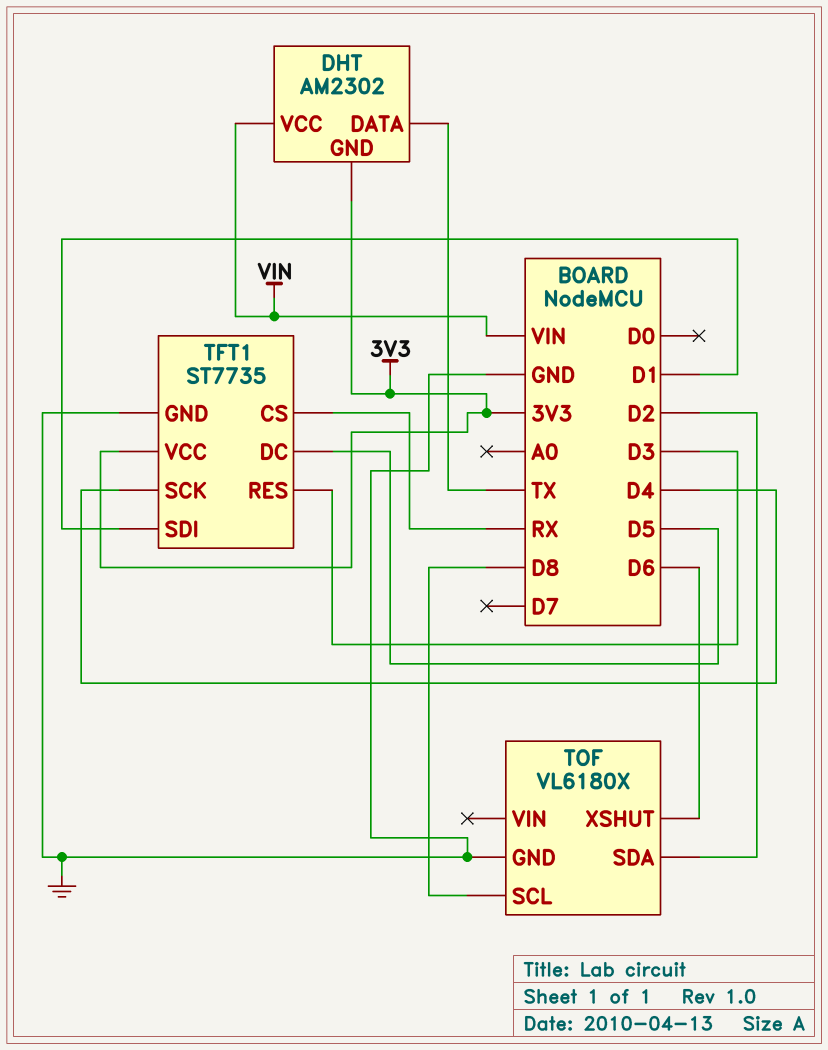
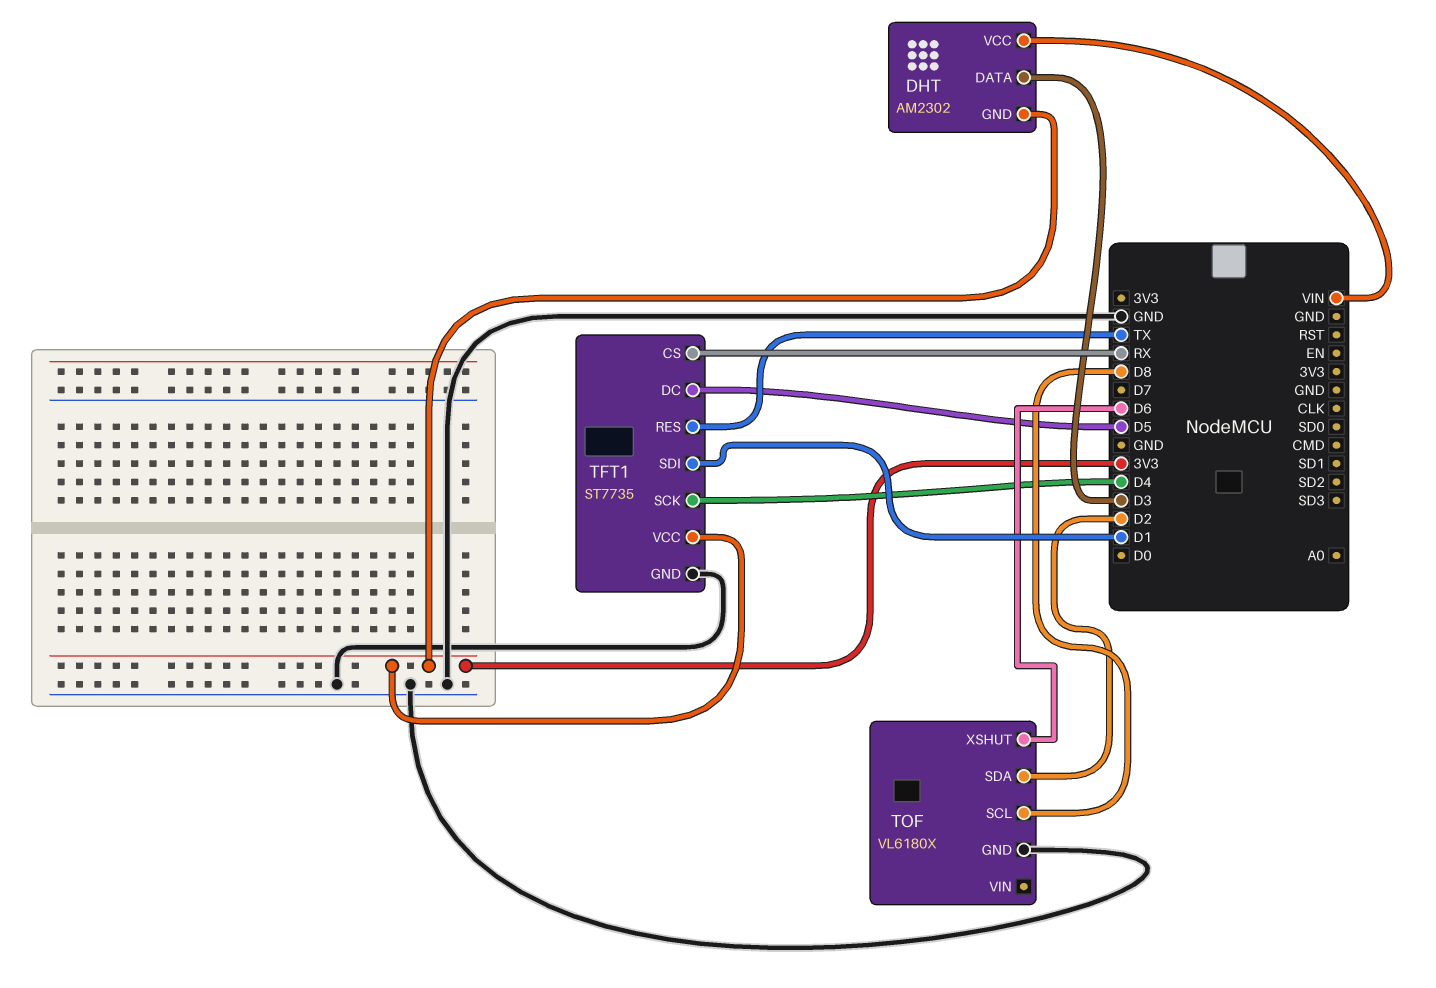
DHT pin DATA: TX -> D3
TFT1 pin RES: D3 -> TX

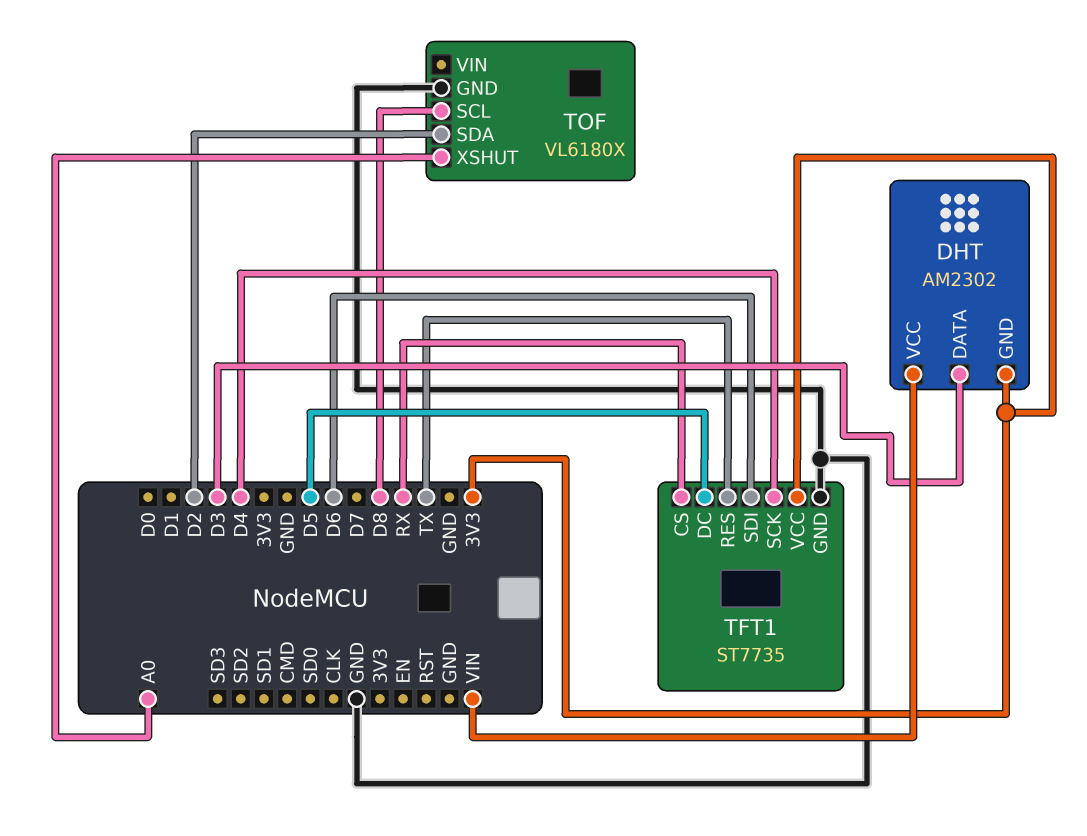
TFT1 pin SDI: D1 -> D6
TOF pin XSHUT: D6 -> A0

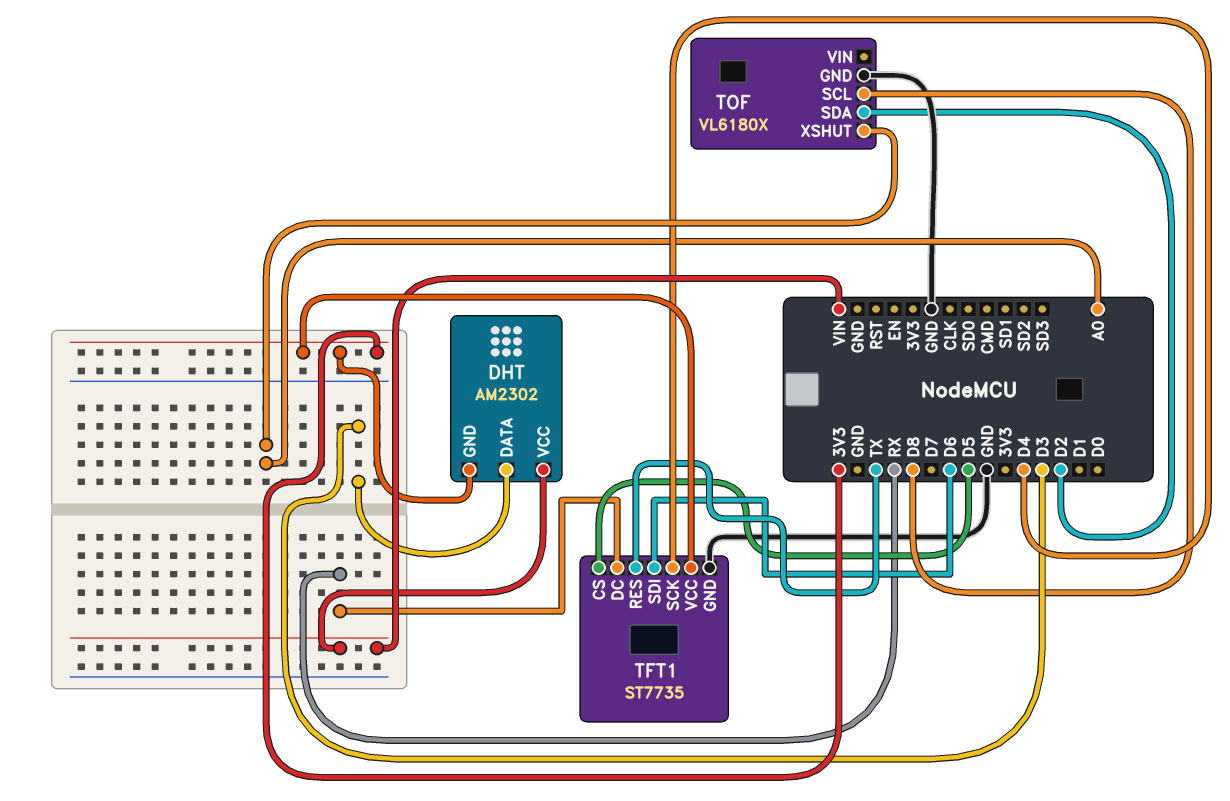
TFT1 pin CS: RX -> D5
TFT1 pin DC: D5 -> RX

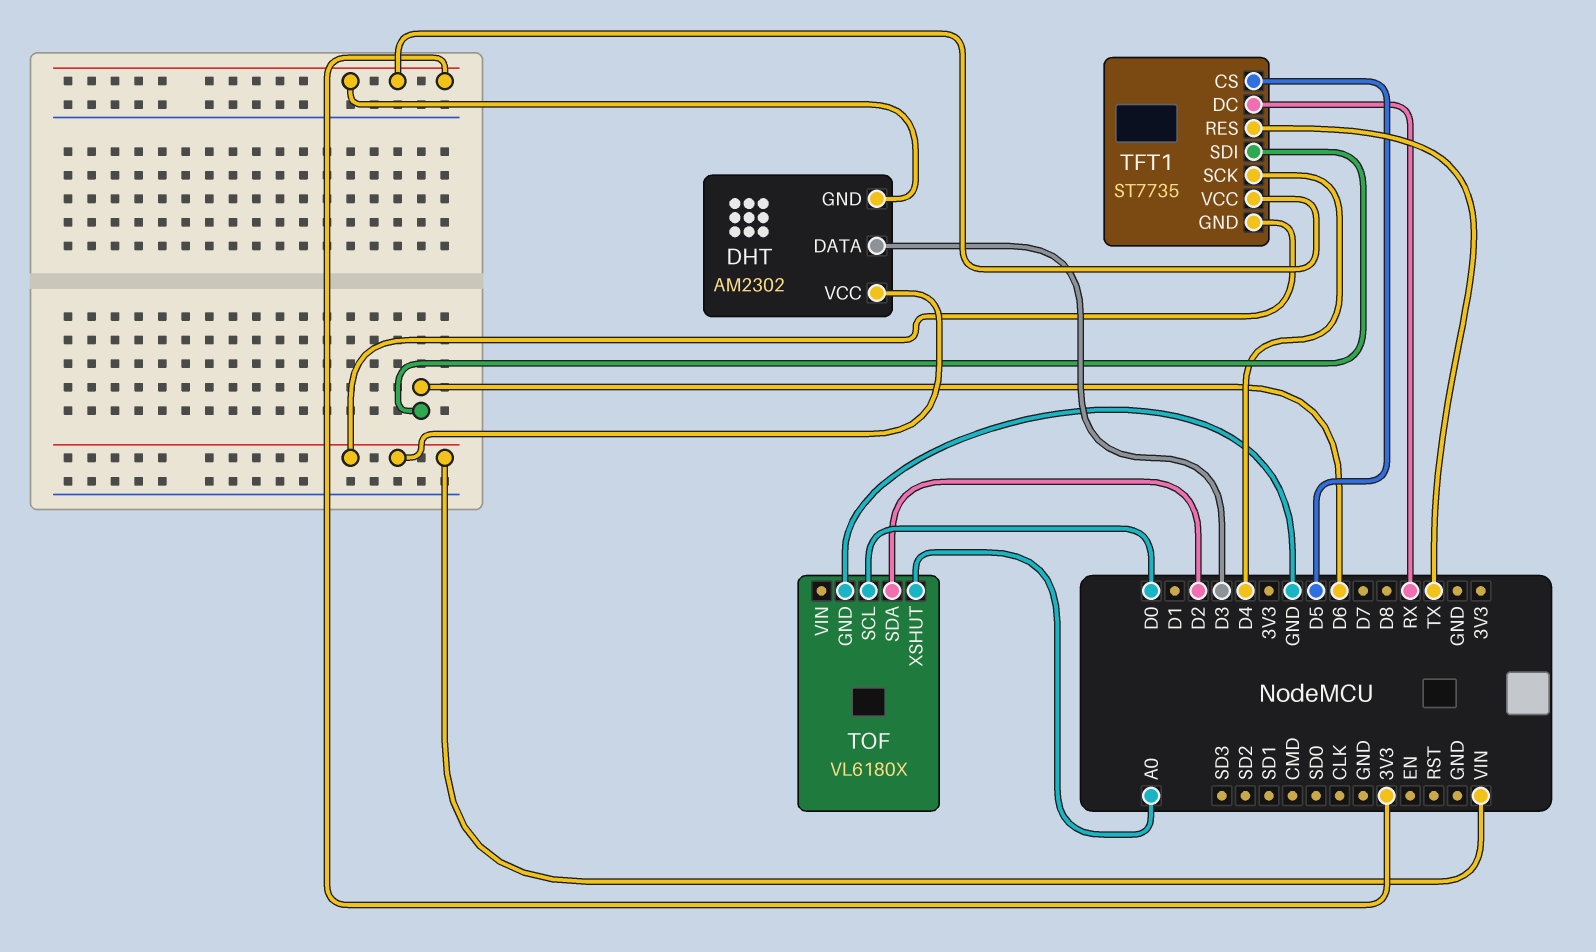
TFT1 pin GND: GND -> VIN
TOF pin SCL: D8 -> D0

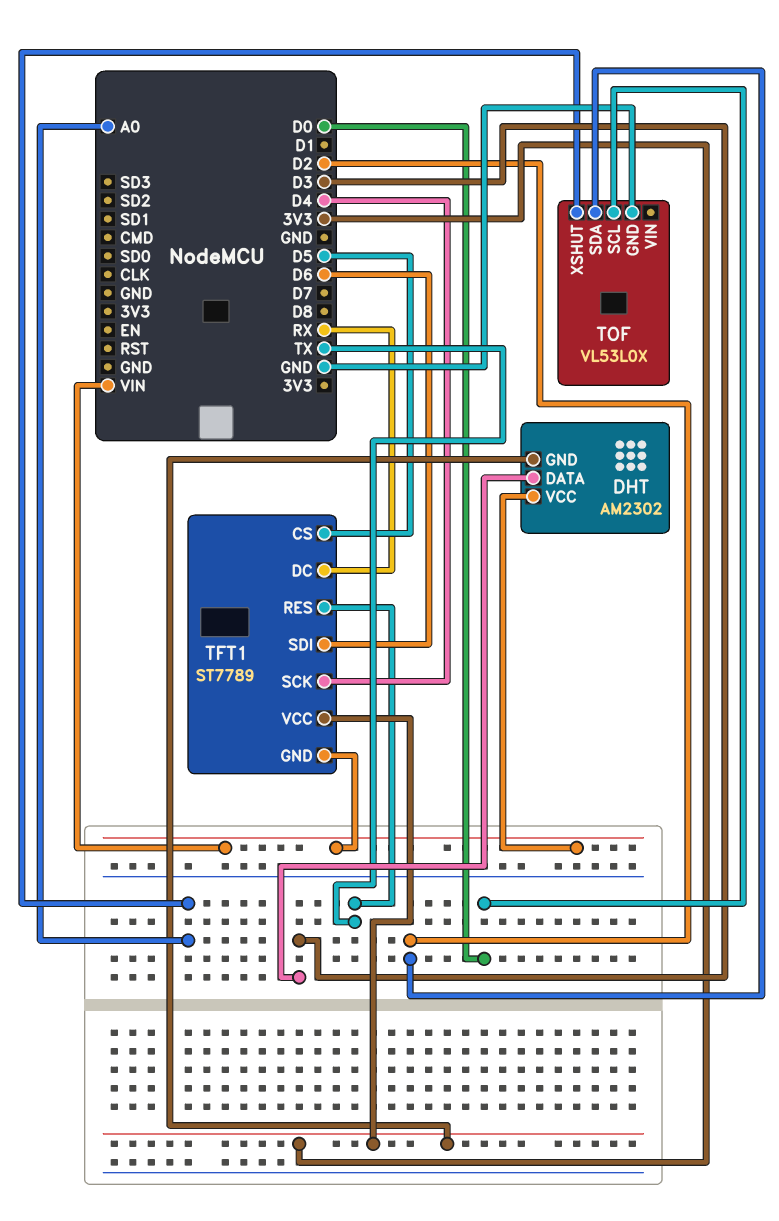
TFT1: ST7735 -> ST7789
TOF: VL6180X -> VL53L0X

